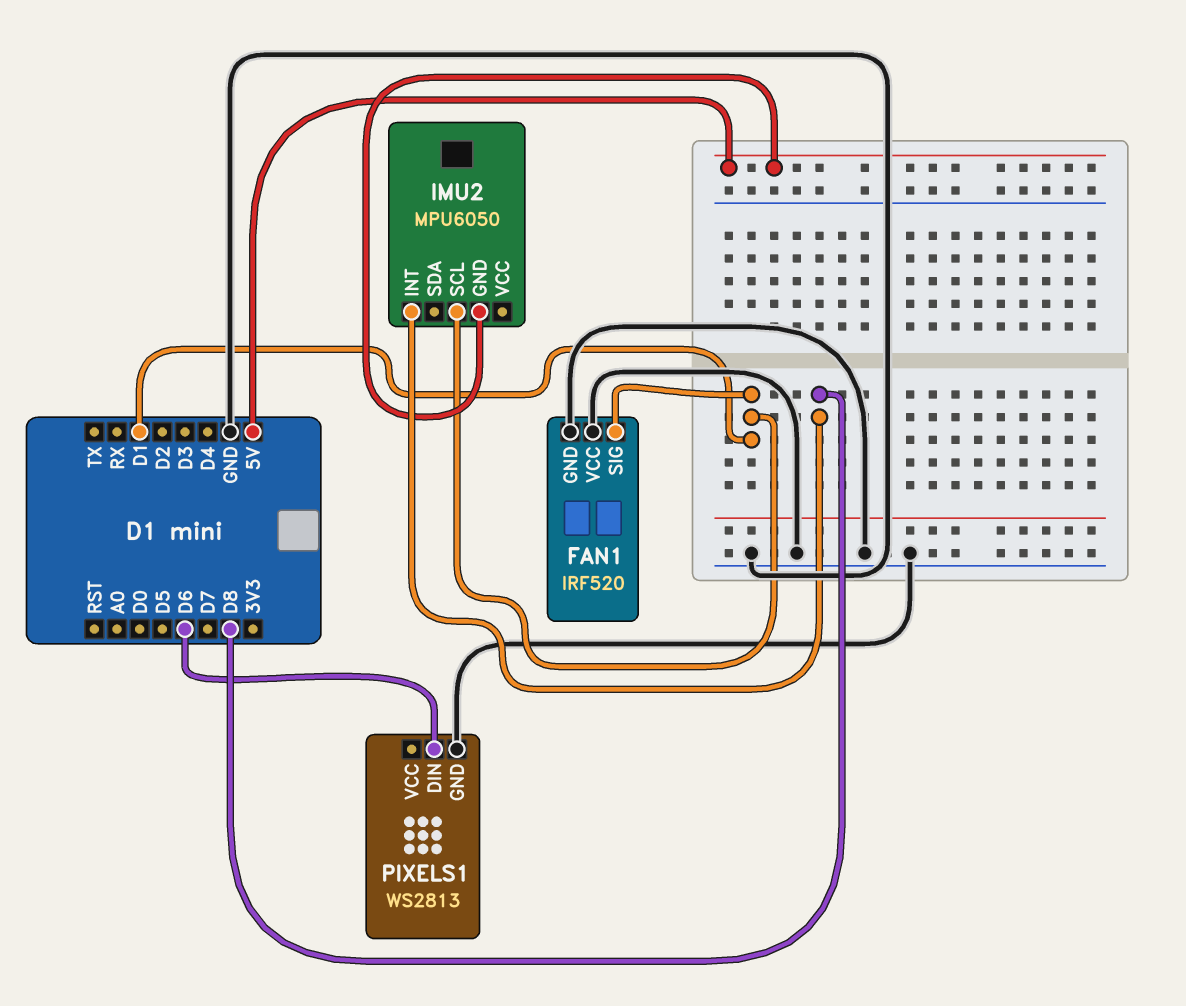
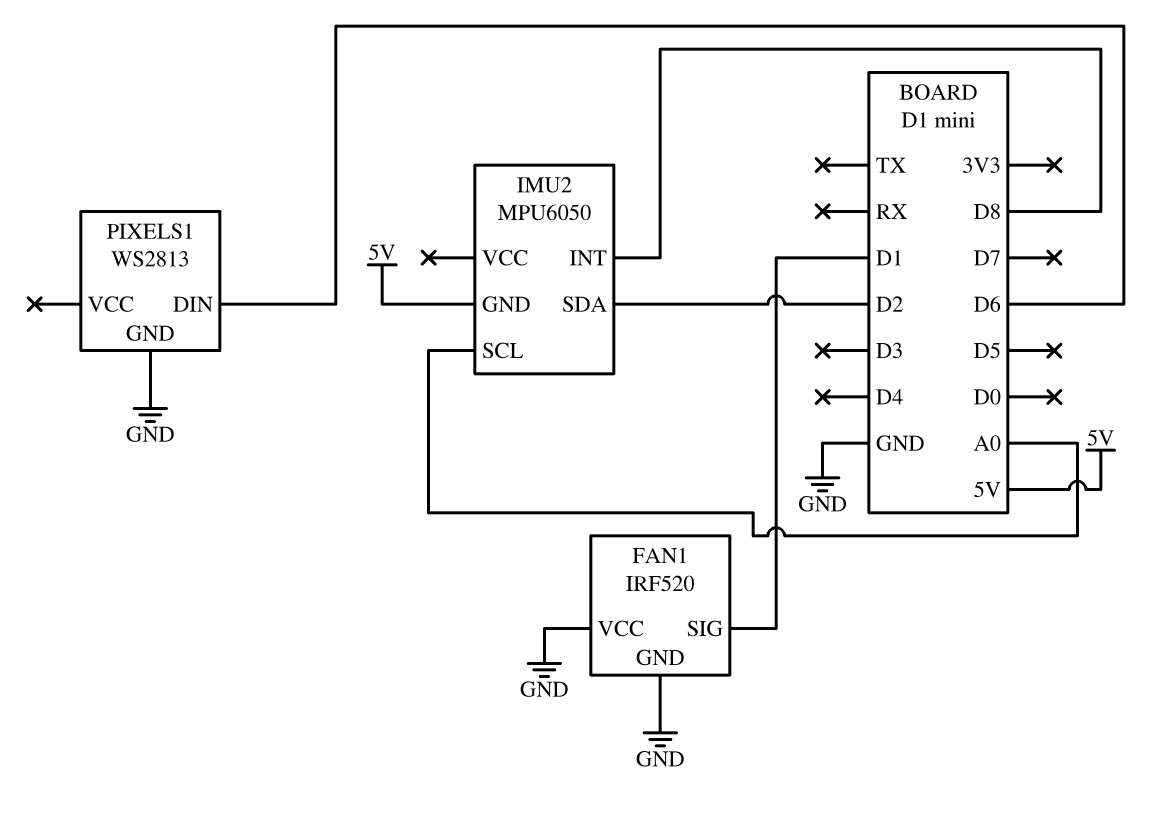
IMU2 pin SCL: D1 -> A0
IMU2 pin SDA: none -> D2

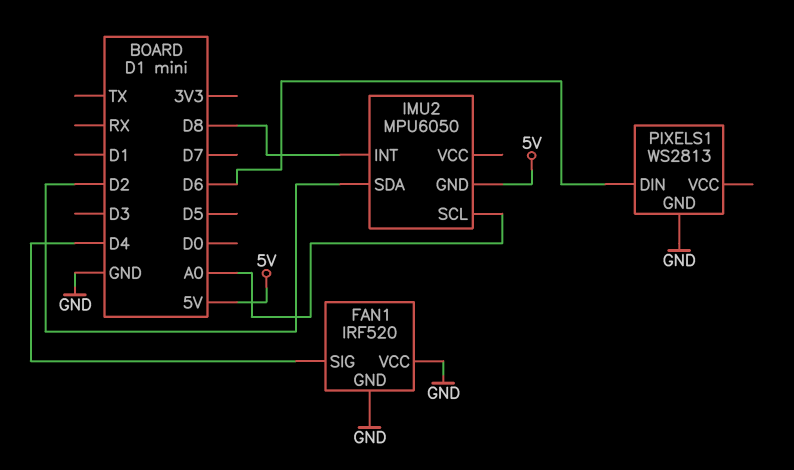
FAN1 pin SIG: D1 -> D4

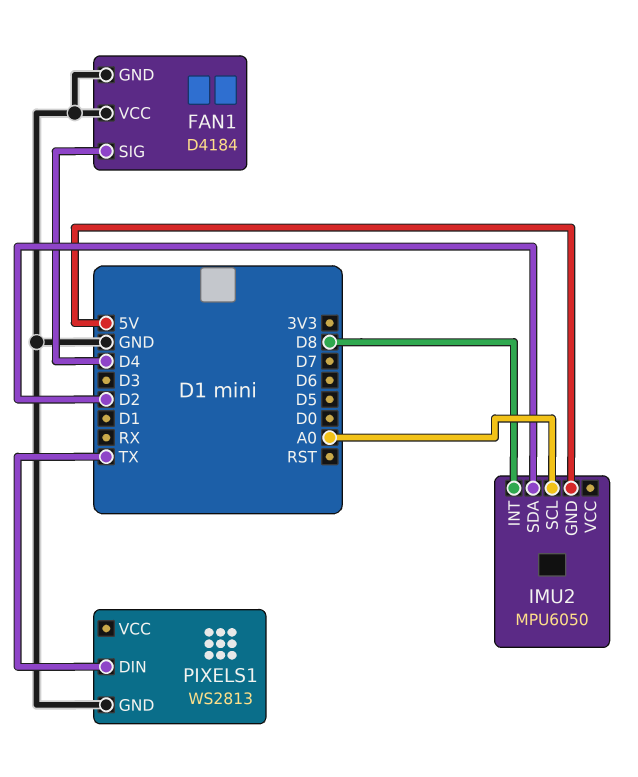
FAN1: IRF520 -> D4184
PIXELS1 pin DIN: D6 -> TX

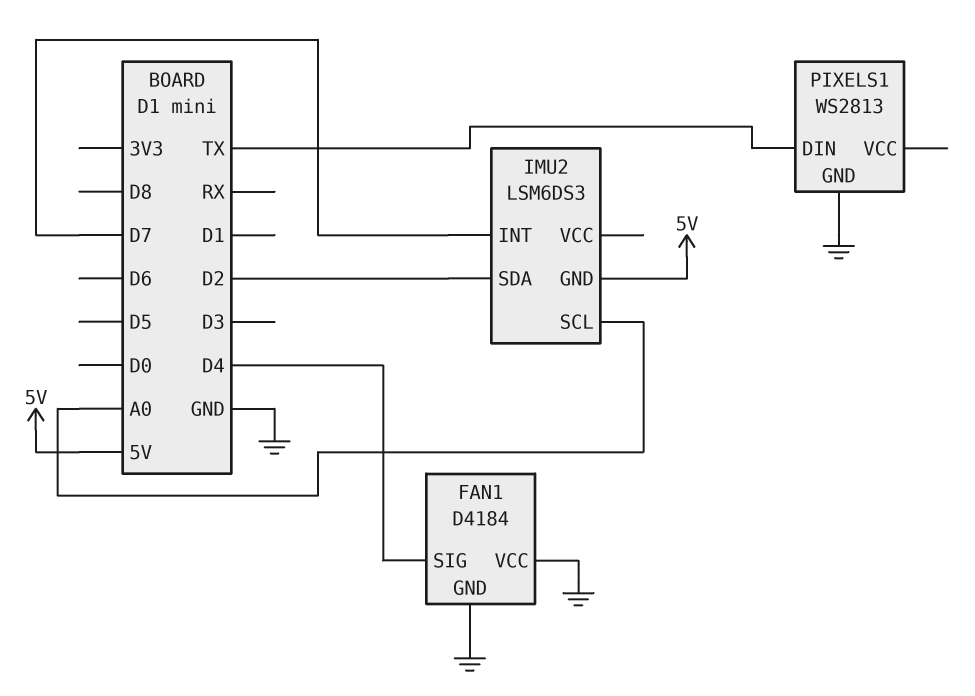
IMU2: MPU6050 -> LSM6DS3
IMU2 pin INT: D8 -> D7

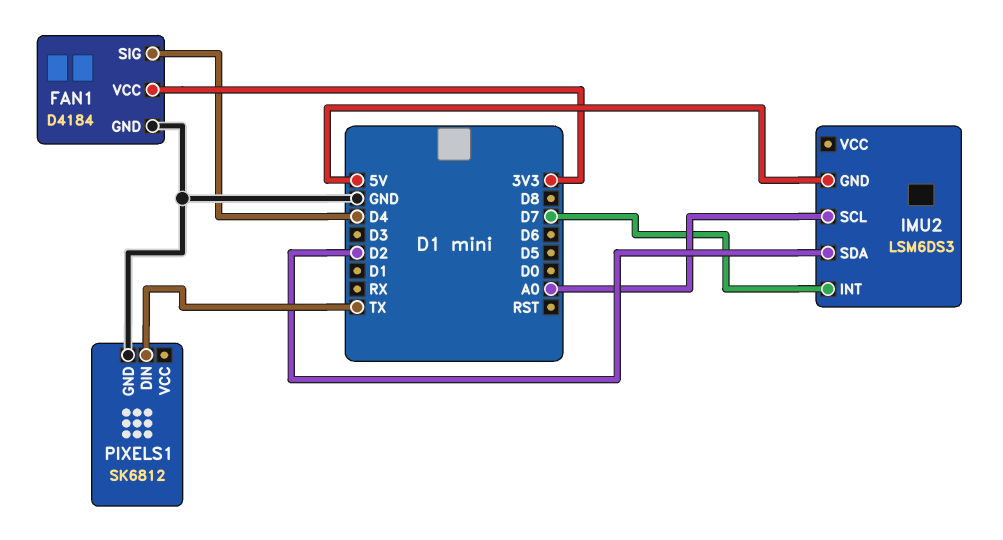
FAN1 pin VCC: GND -> 3V3
PIXELS1: WS2813 -> SK6812

